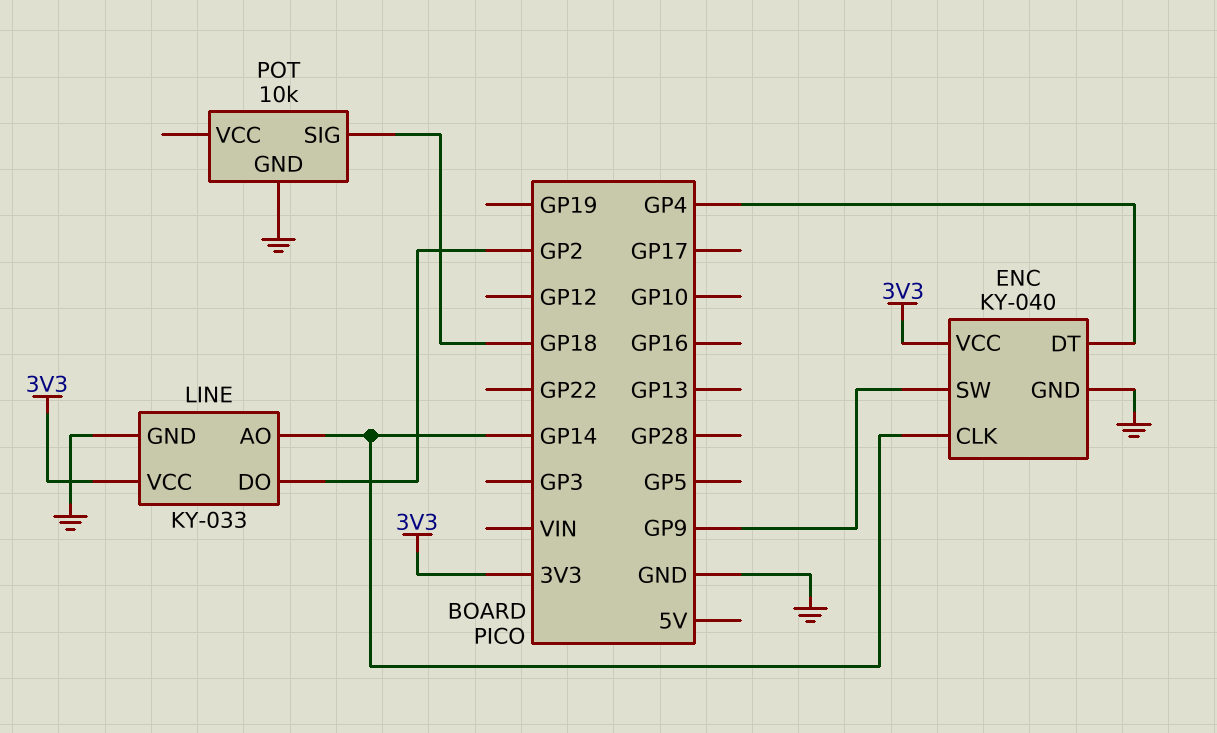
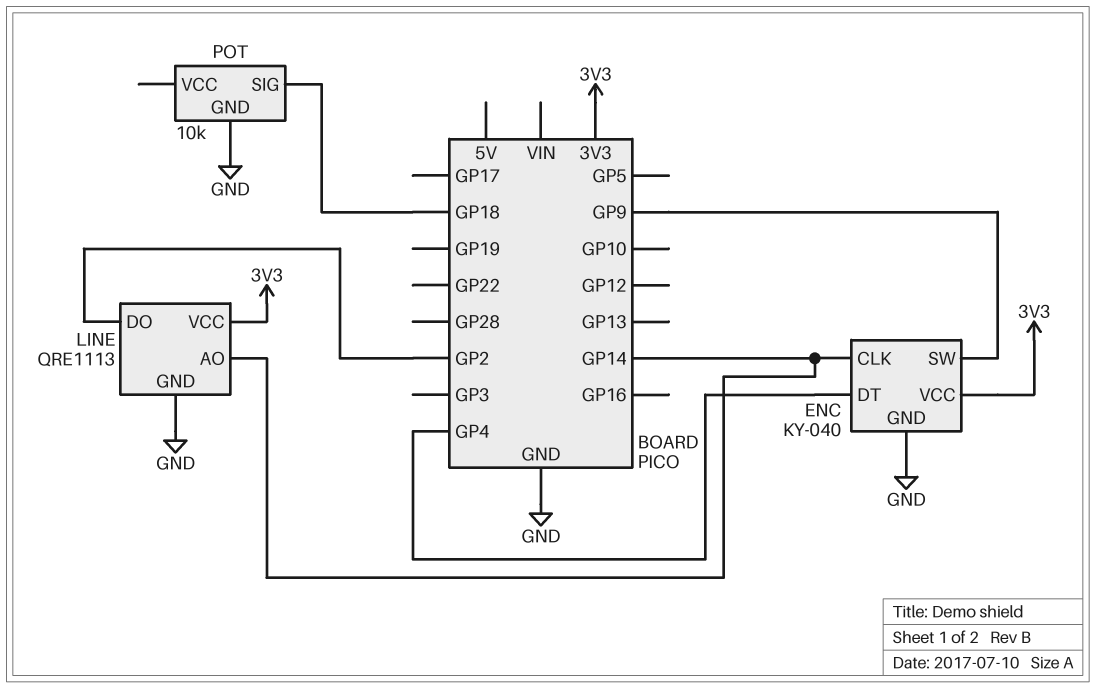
LINE: KY-033 -> QRE1113

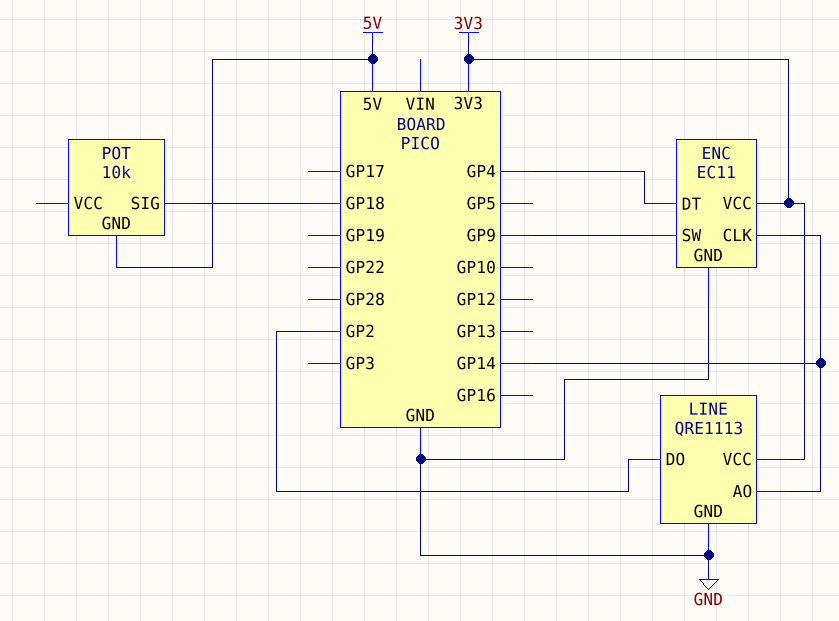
ENC: KY-040 -> EC11
POT pin GND: GND -> 5V

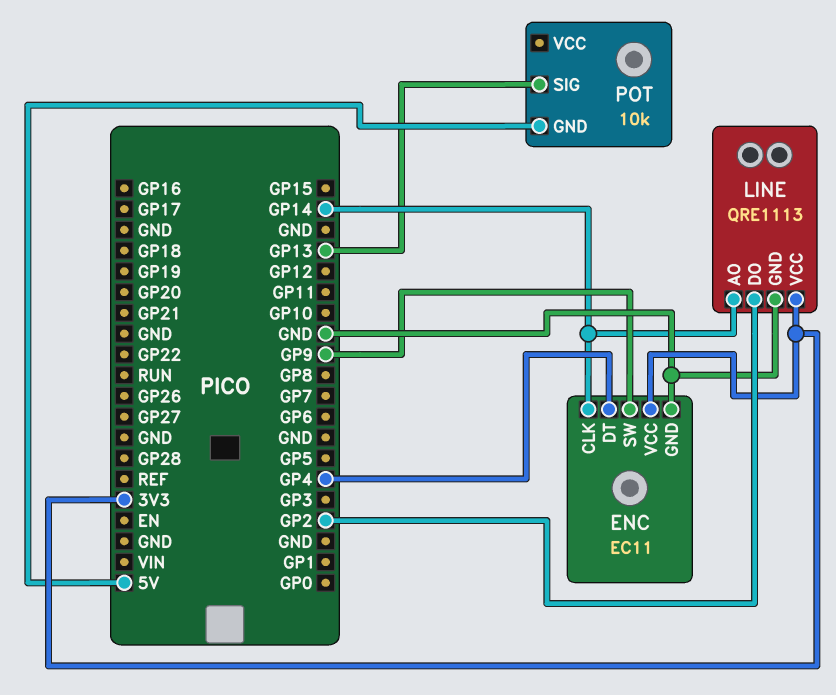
POT pin SIG: GP18 -> GP13

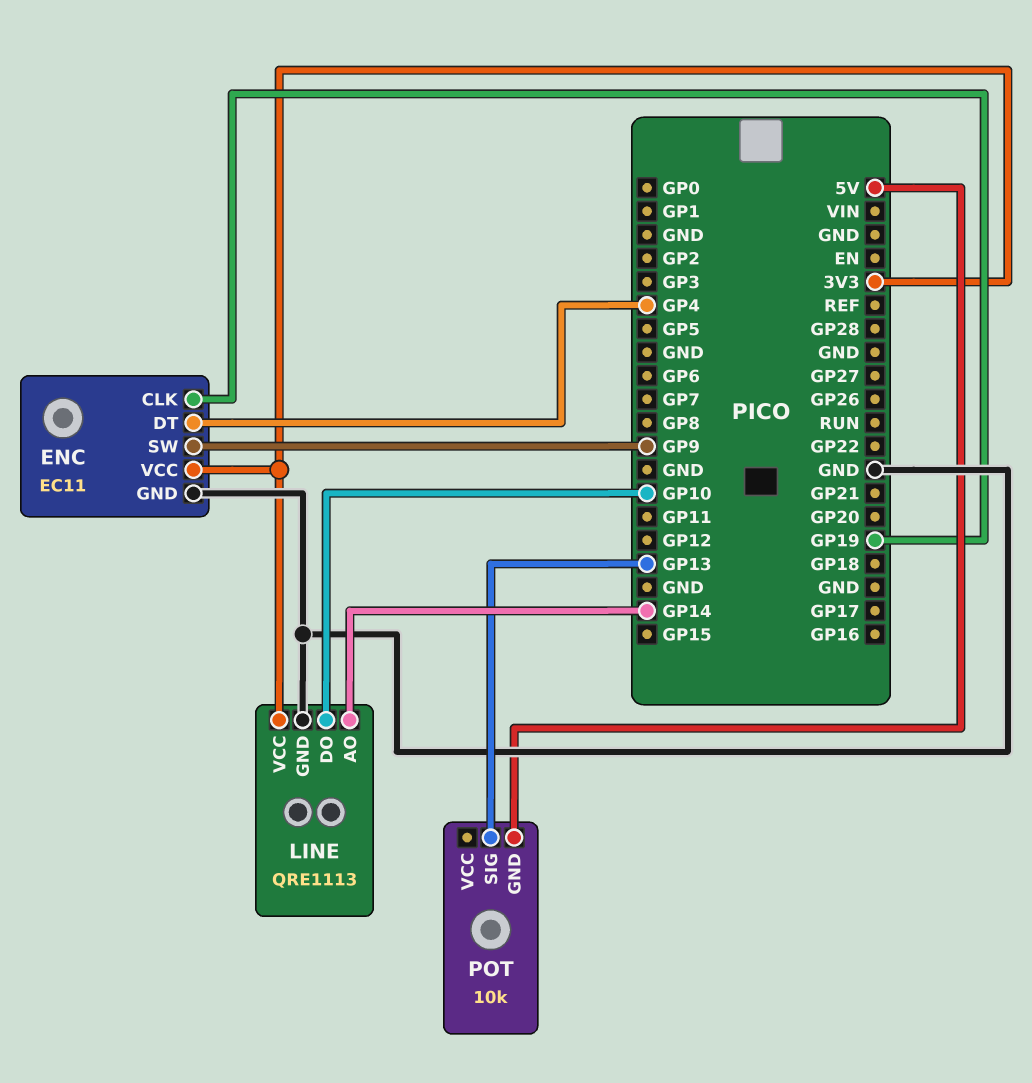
ENC pin CLK: GP14 -> GP19
LINE pin DO: GP2 -> GP10

